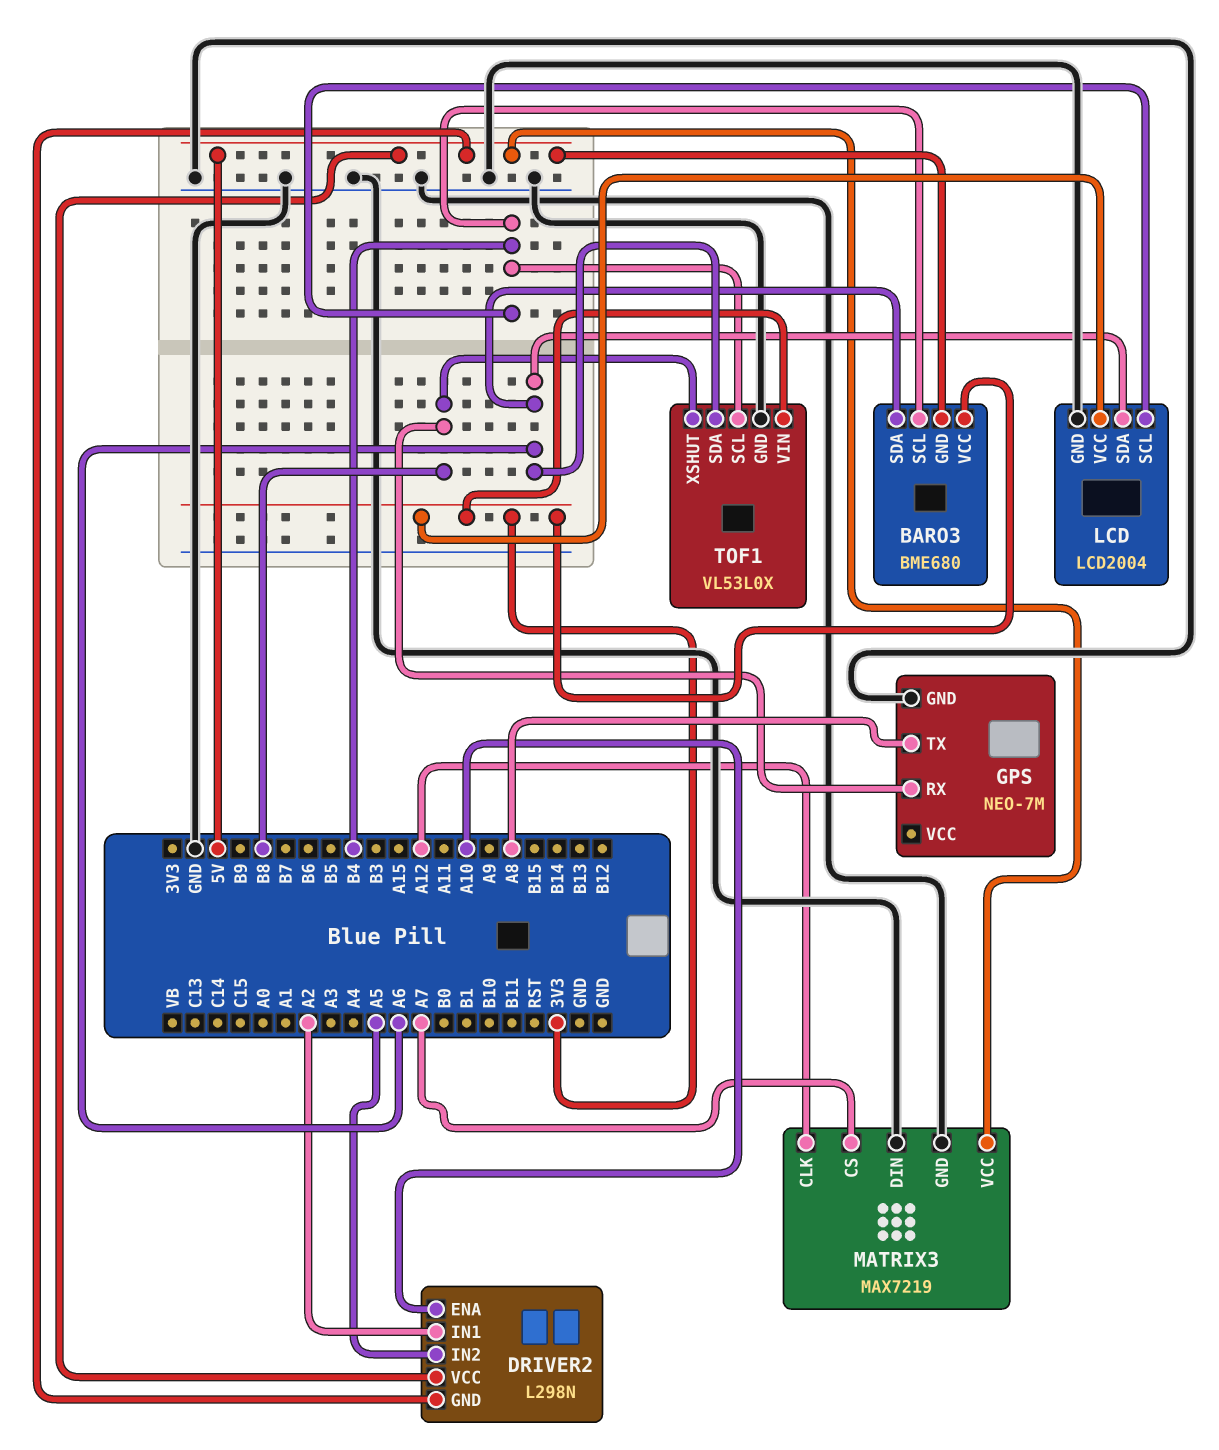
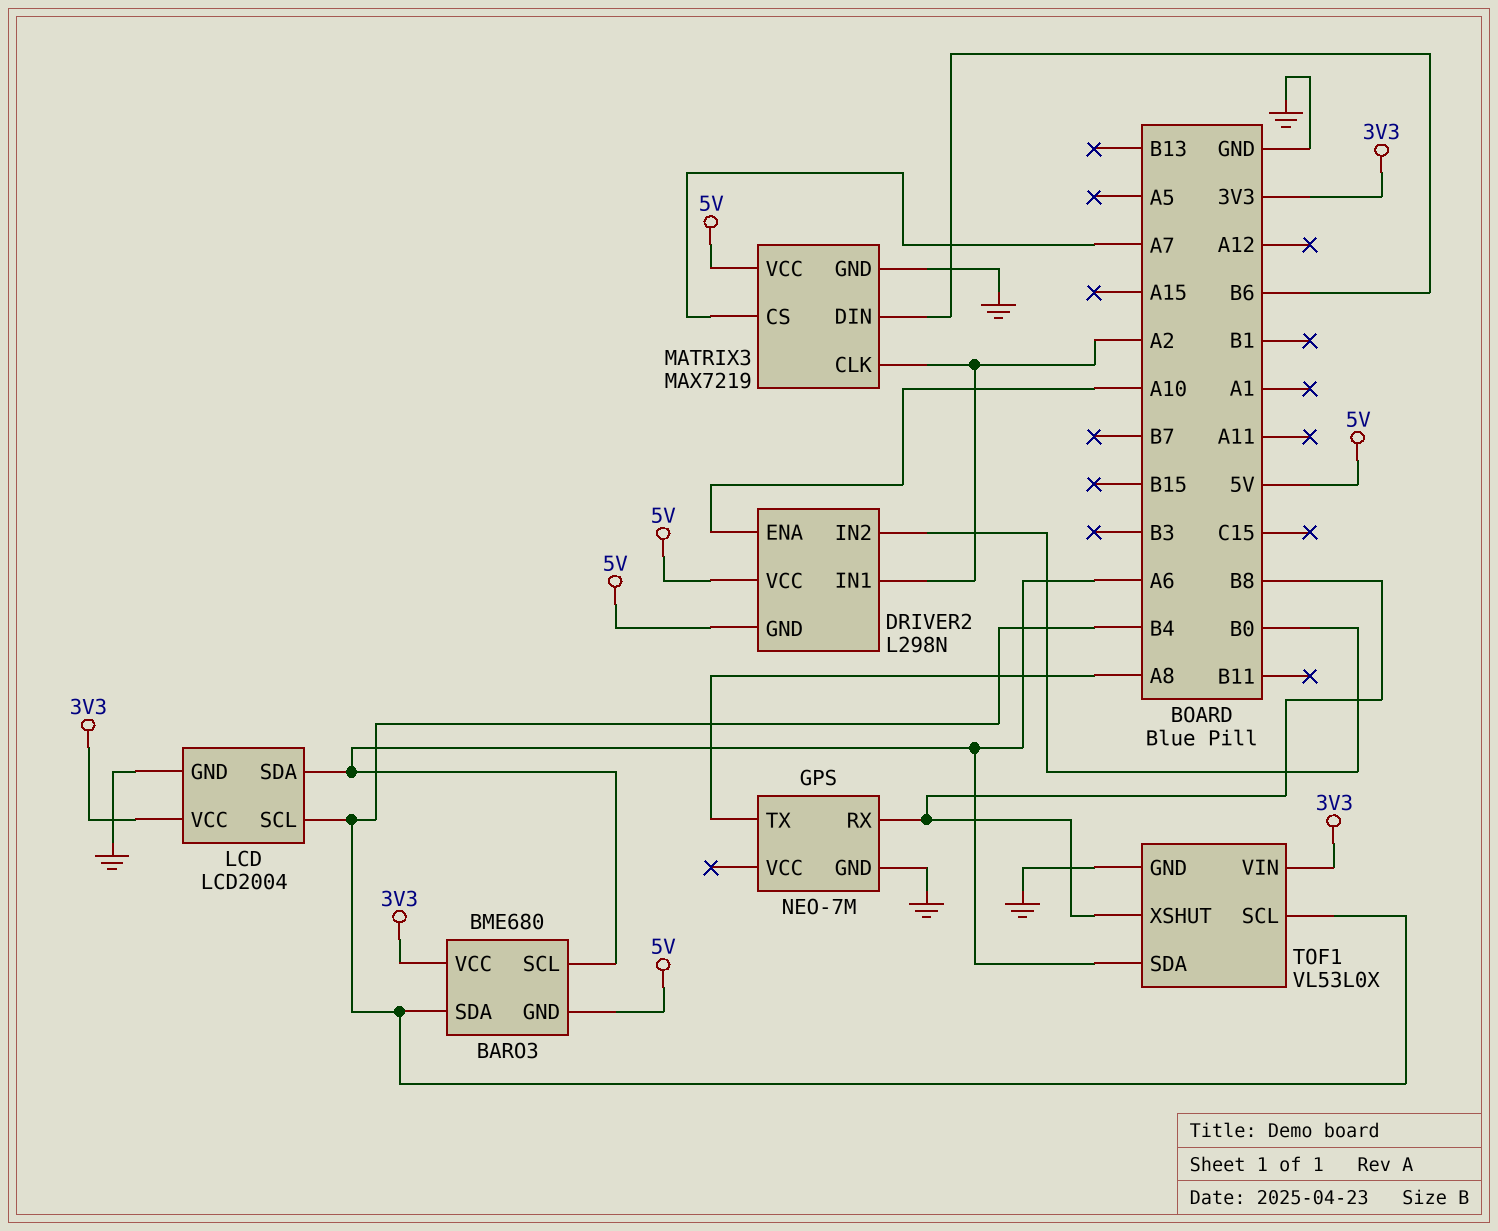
BARO3 pin SCL: B4 -> A6
BARO3 pin SDA: A6 -> B4
DRIVER2 pin IN2: A5 -> B0
MATRIX3 pin CLK: A12 -> A2
MATRIX3 pin DIN: GND -> B6

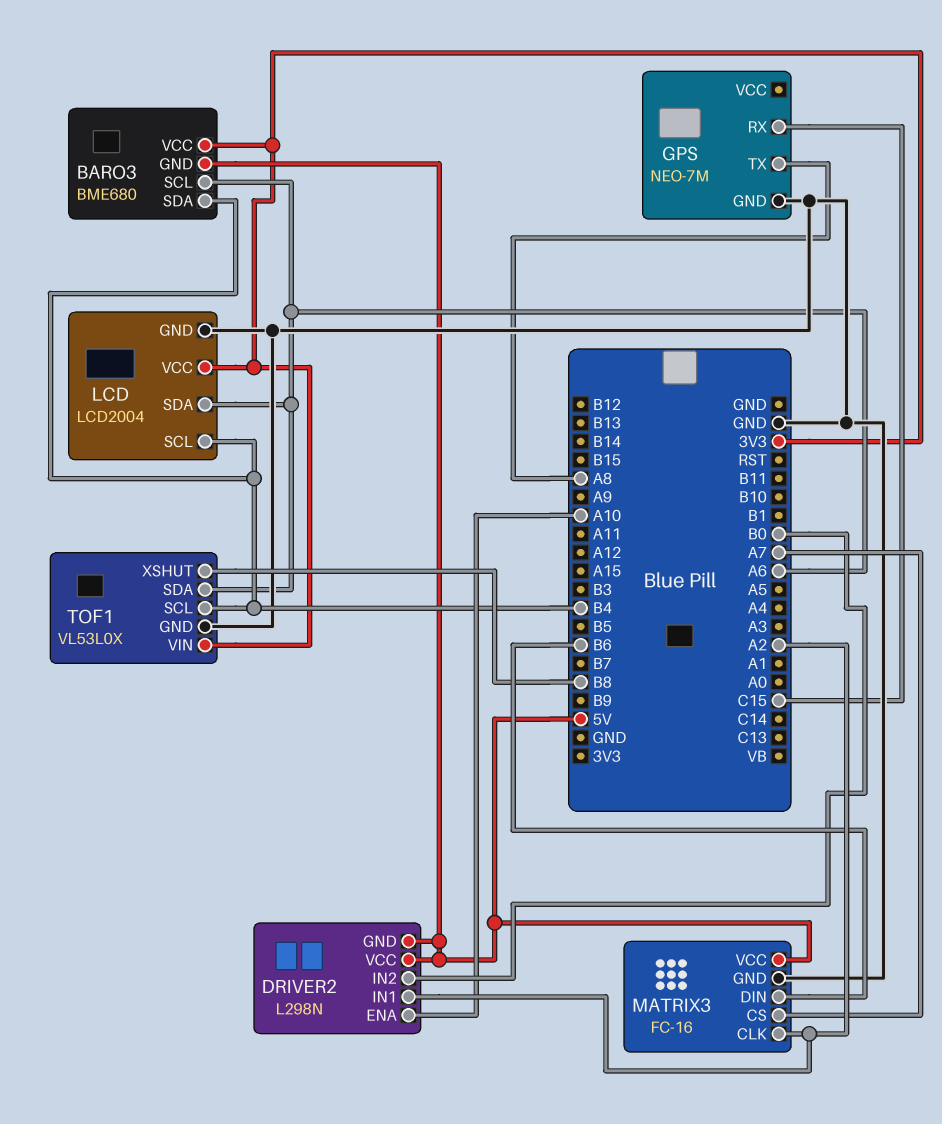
GPS pin RX: B8 -> C15
MATRIX3: MAX7219 -> FC-16

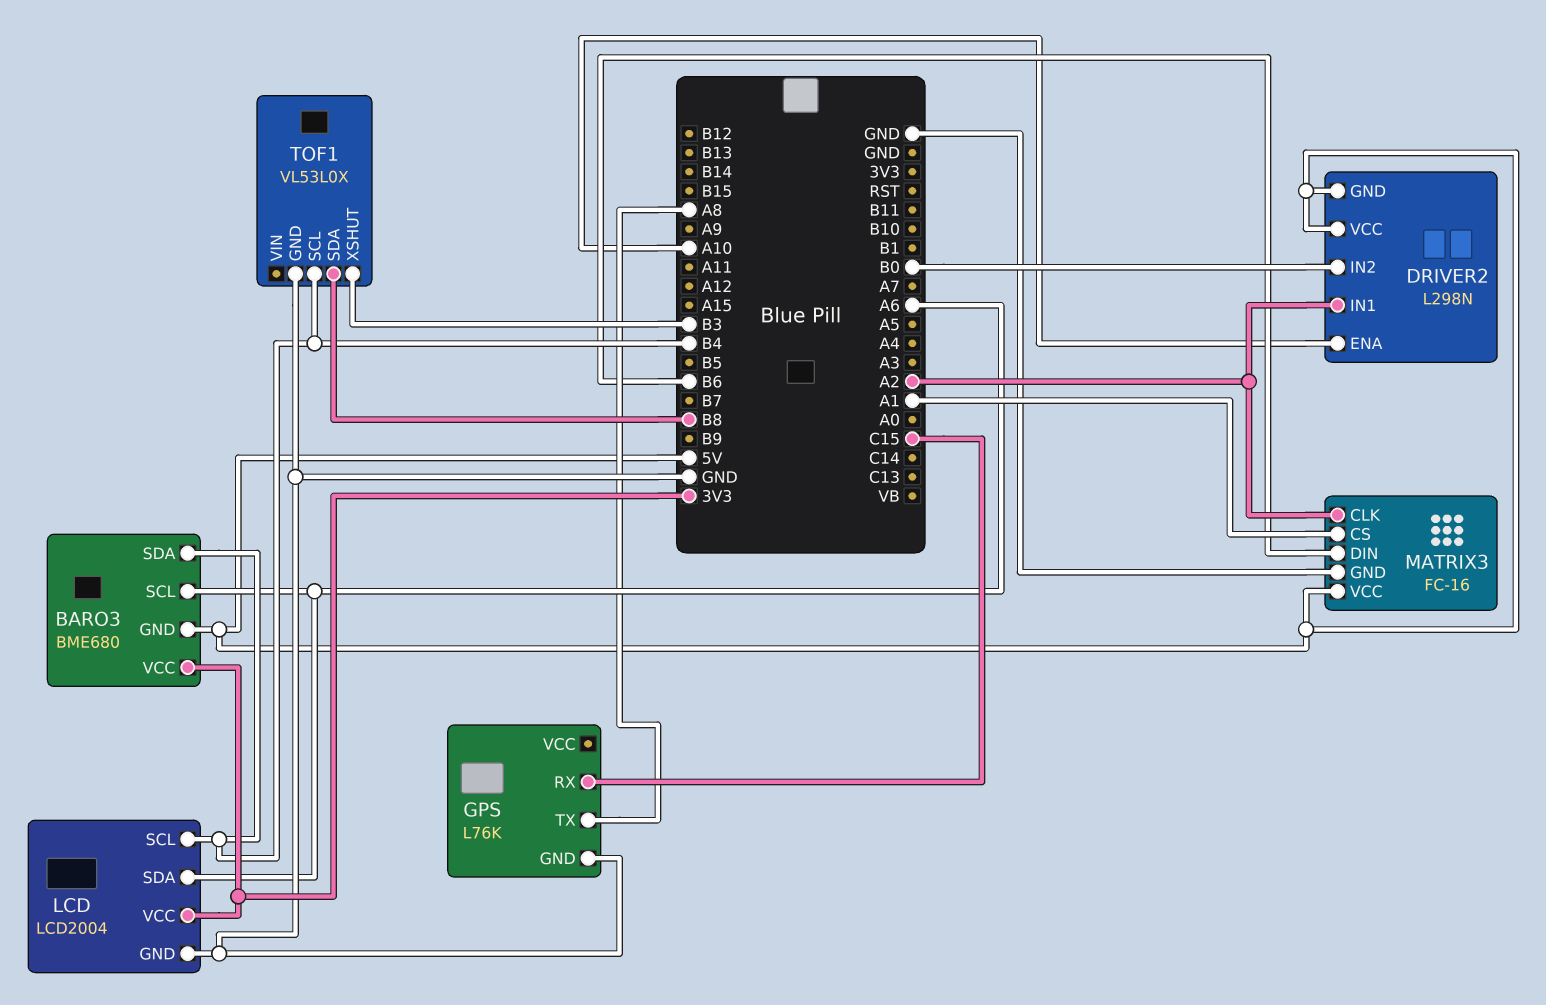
GPS: NEO-7M -> L76K
MATRIX3 pin CS: A7 -> A1
TOF1 pin SDA: A6 -> B8
TOF1 pin VIN: 3V3 -> none
TOF1 pin XSHUT: B8 -> B3

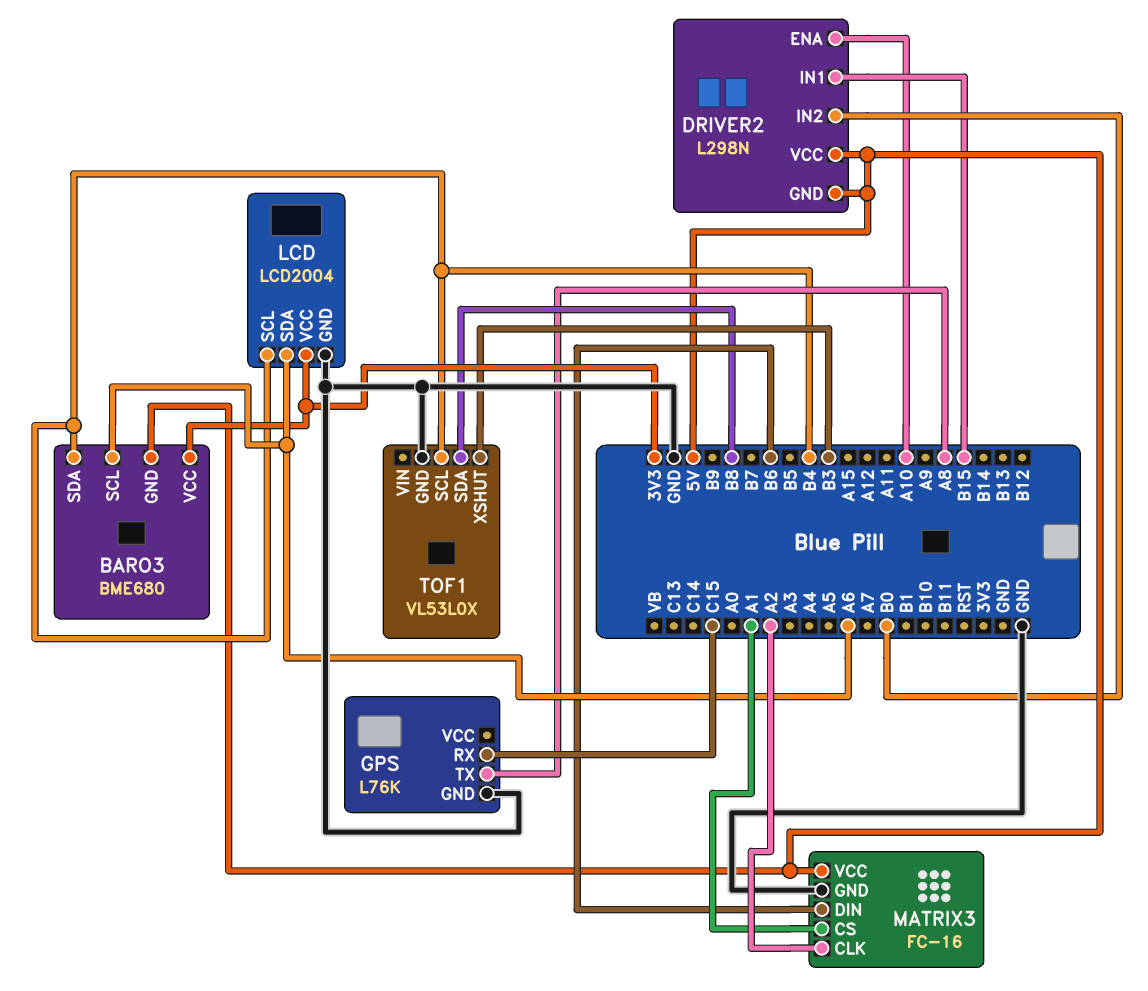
DRIVER2 pin IN1: A2 -> B15

